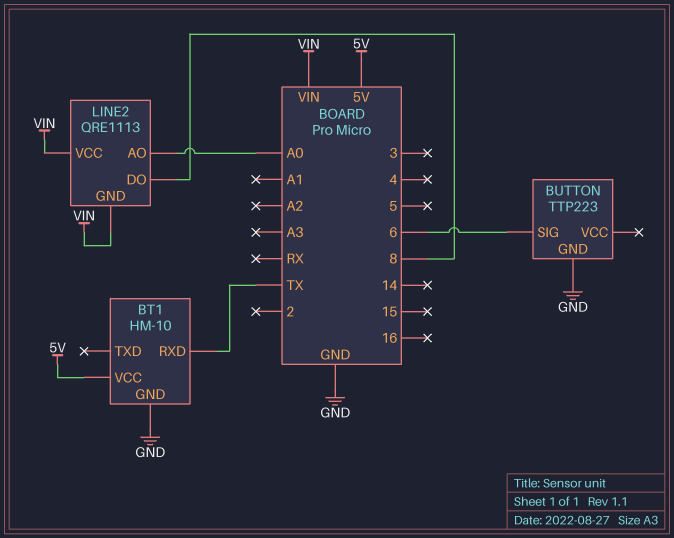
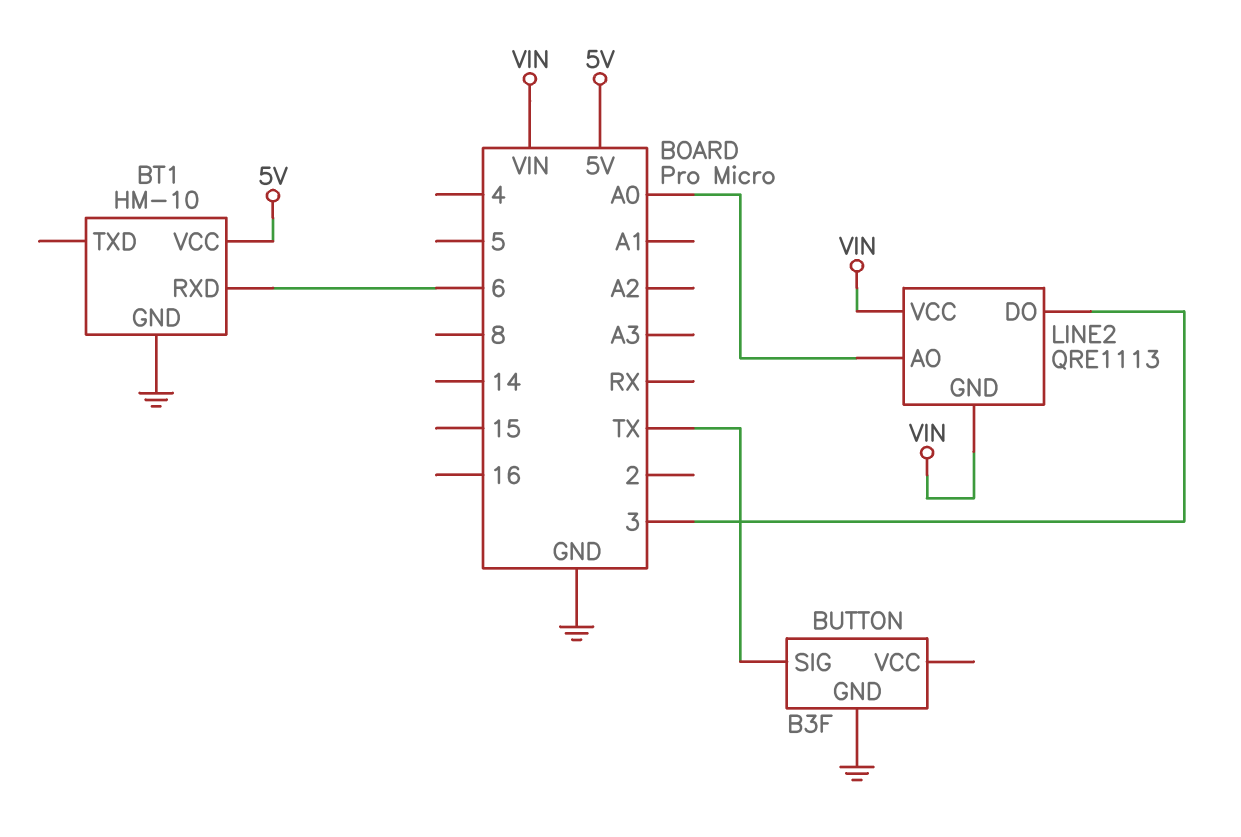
BT1 pin RXD: TX -> 6
BUTTON: TTP223 -> B3F
BUTTON pin SIG: 6 -> TX
LINE2 pin DO: 8 -> 3

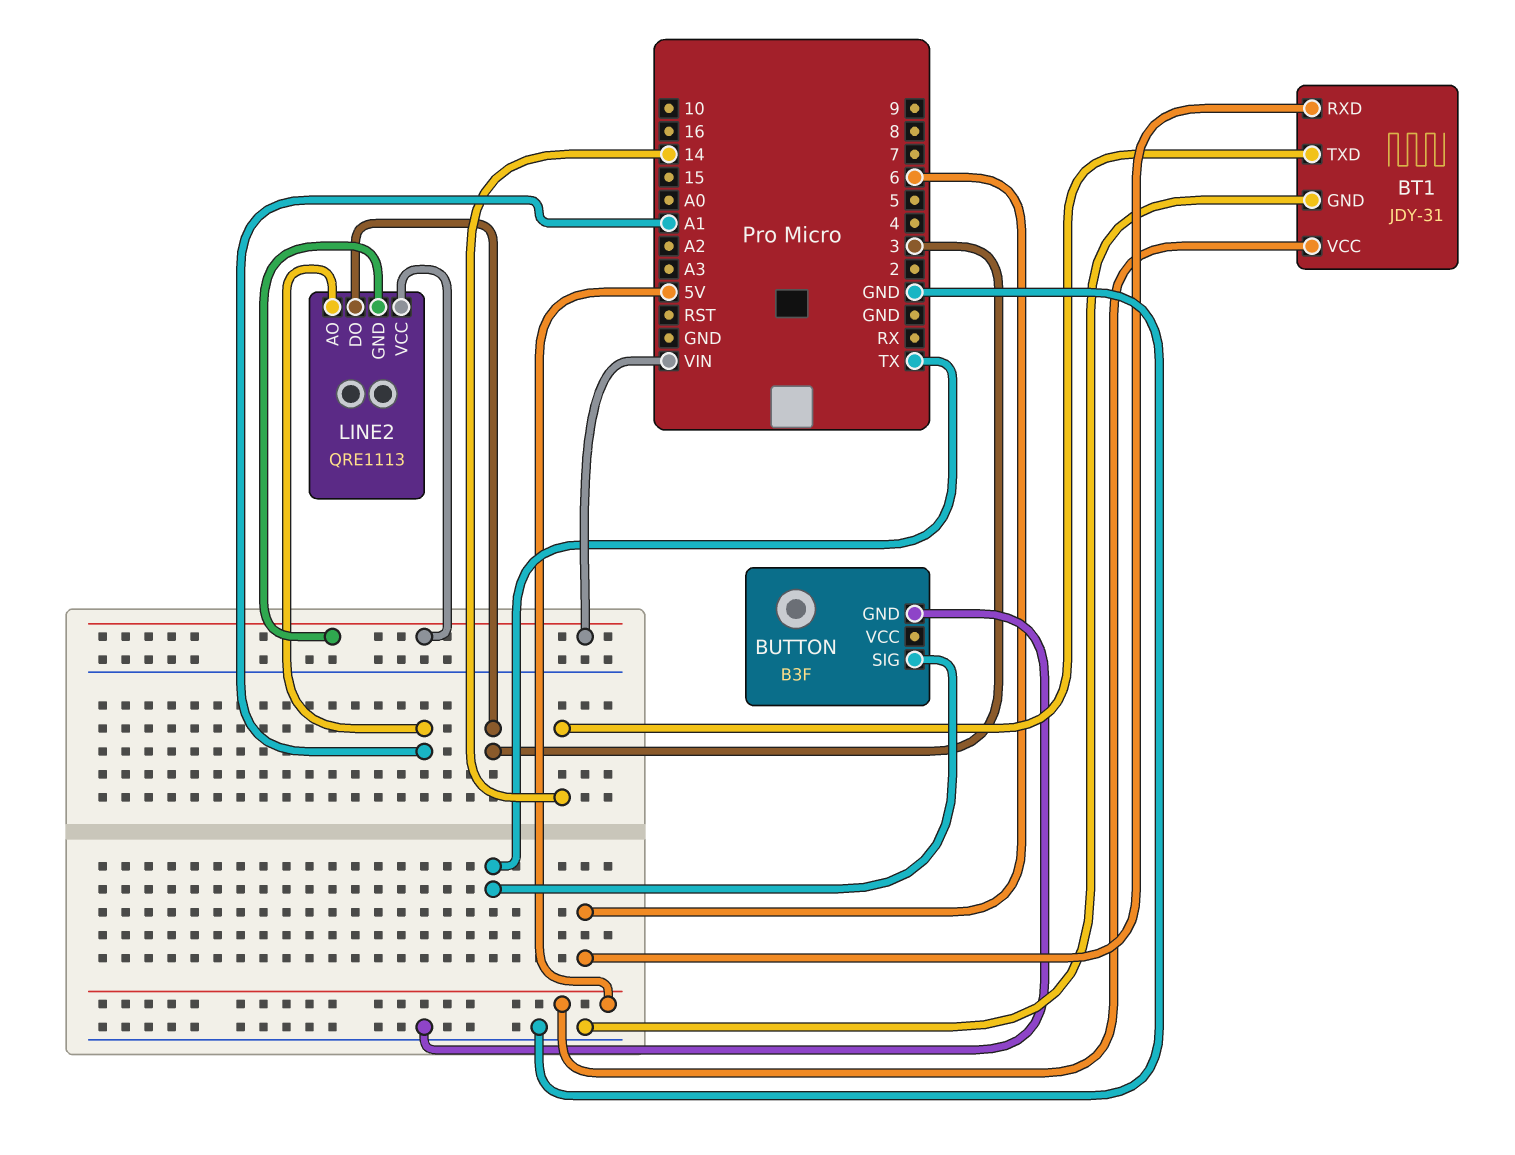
BT1: HM-10 -> JDY-31
BT1 pin TXD: none -> 14
LINE2 pin AO: A0 -> A1

